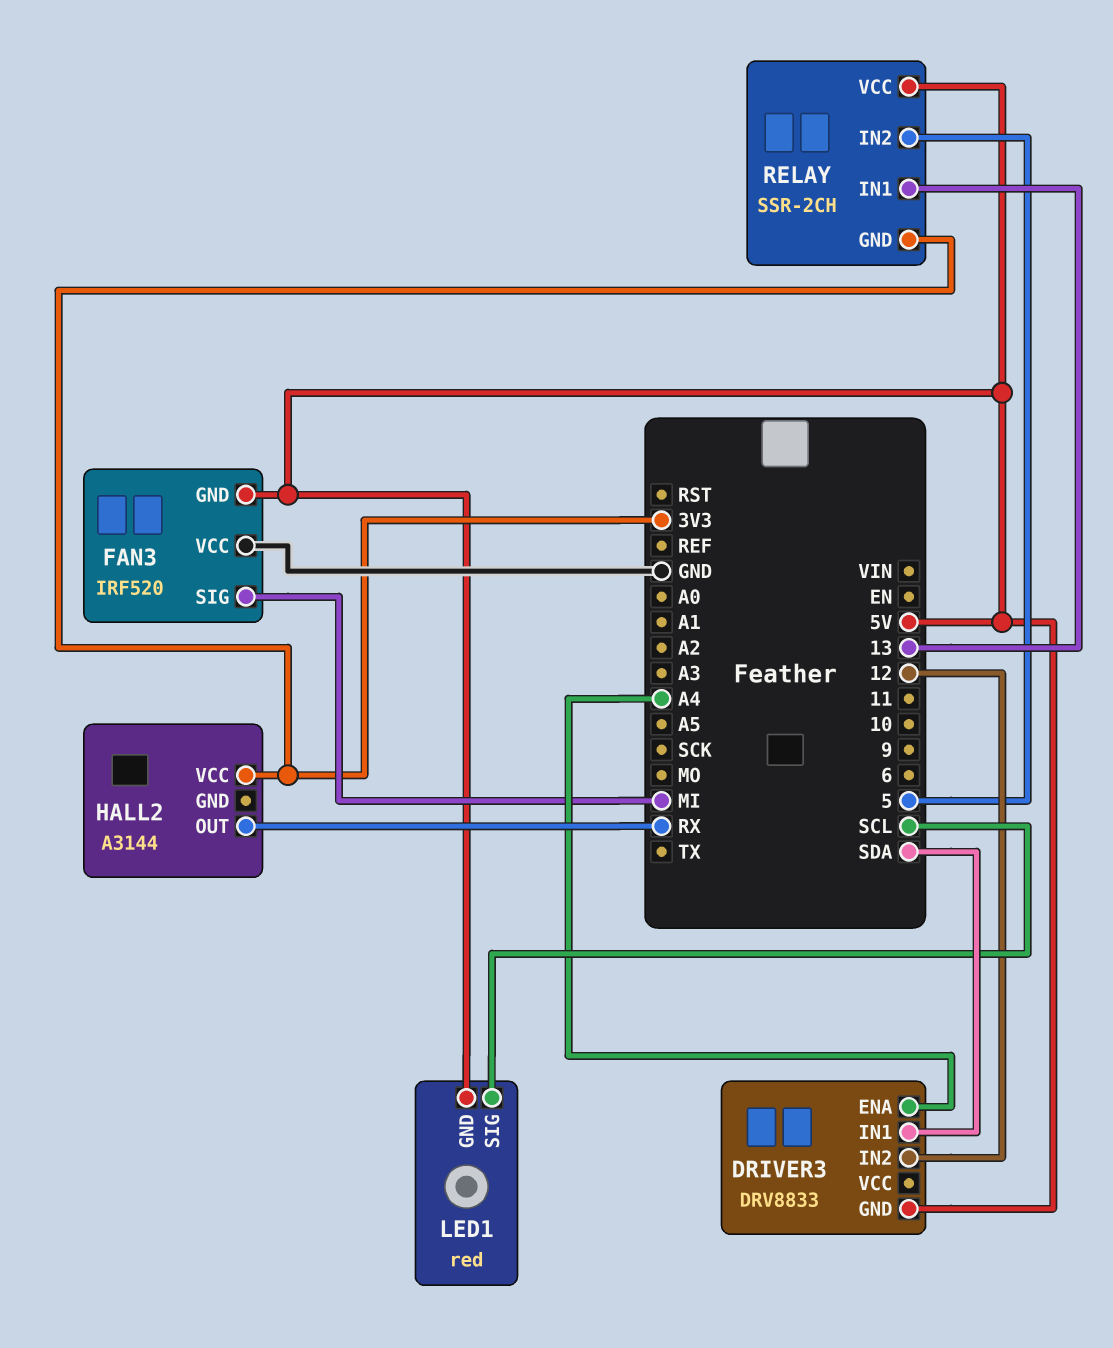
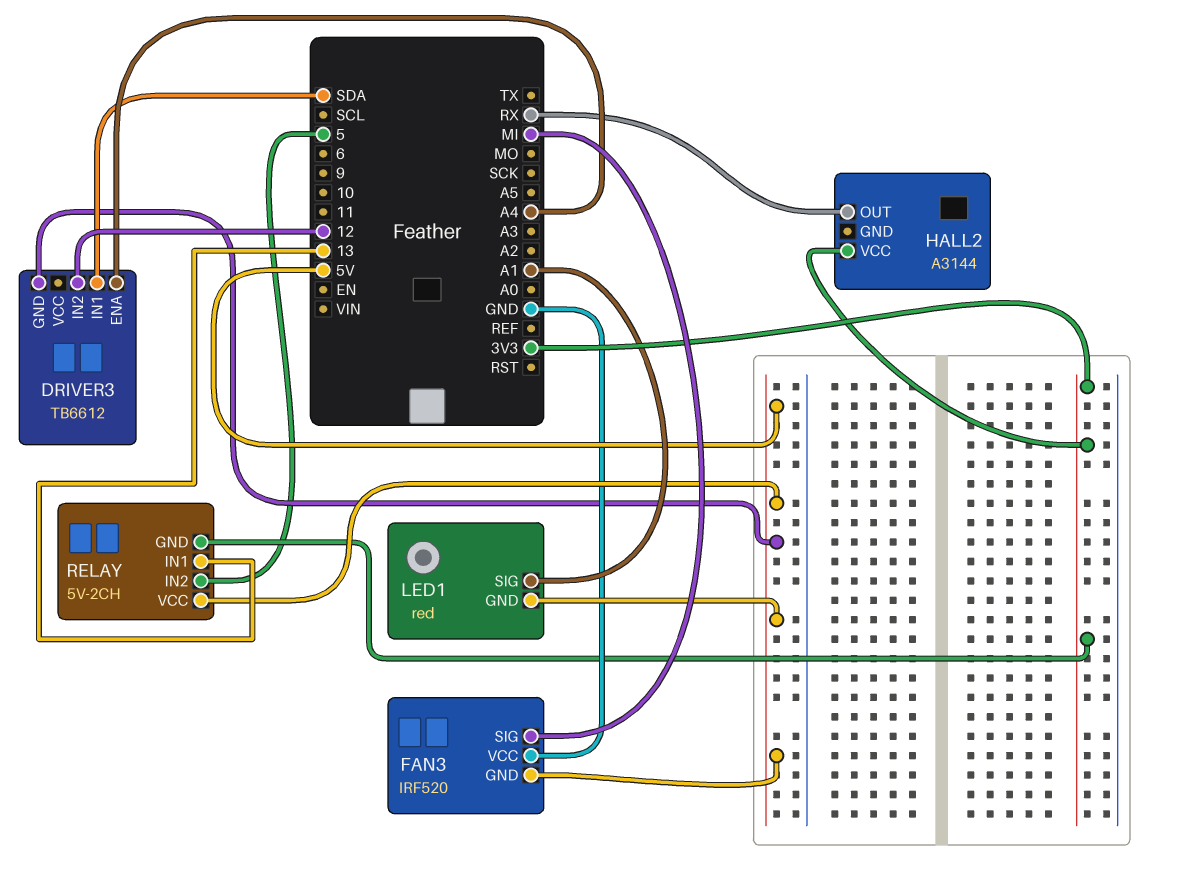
DRIVER3: DRV8833 -> TB6612
LED1 pin SIG: SCL -> A1
RELAY: SSR-2CH -> 5V-2CH

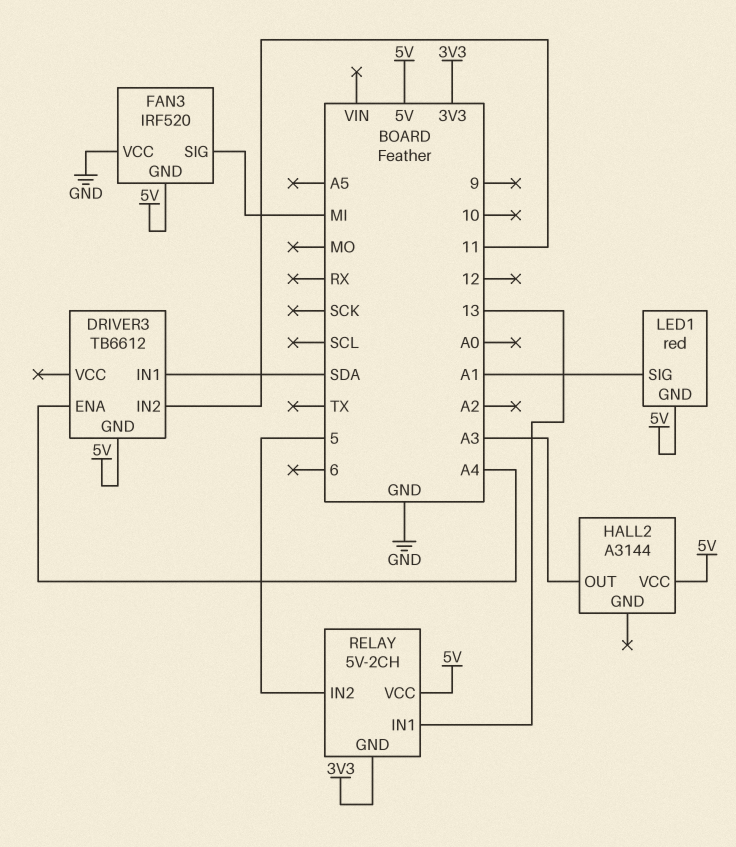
DRIVER3 pin IN2: 12 -> 11
HALL2 pin OUT: RX -> A3
HALL2 pin VCC: 3V3 -> 5V

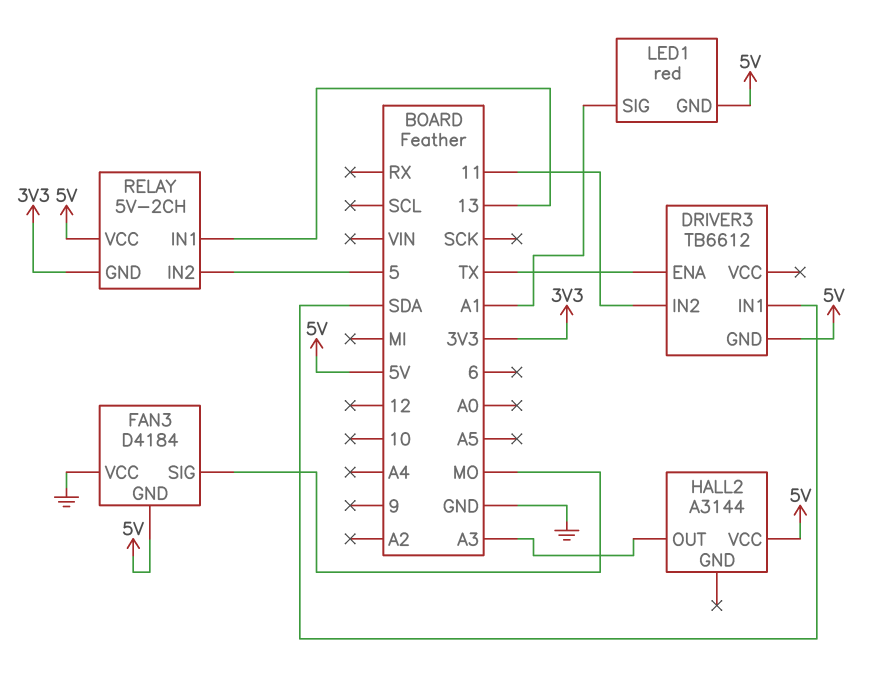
DRIVER3 pin ENA: A4 -> TX
FAN3: IRF520 -> D4184
FAN3 pin SIG: MI -> MO

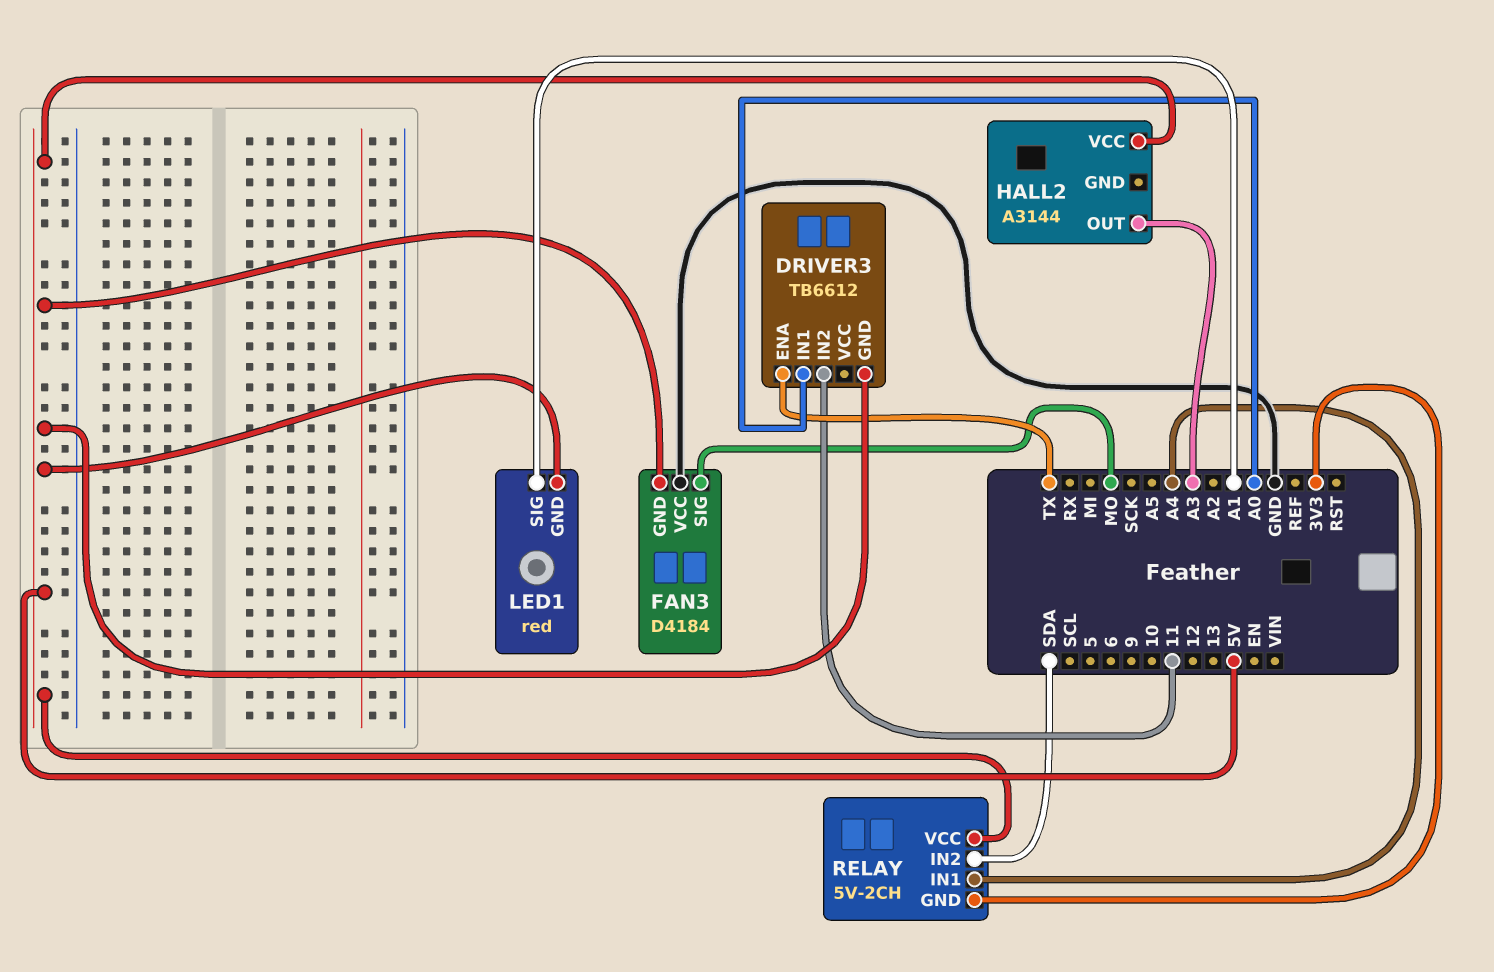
DRIVER3 pin IN1: SDA -> A0
RELAY pin IN1: 13 -> A4
RELAY pin IN2: 5 -> SDA

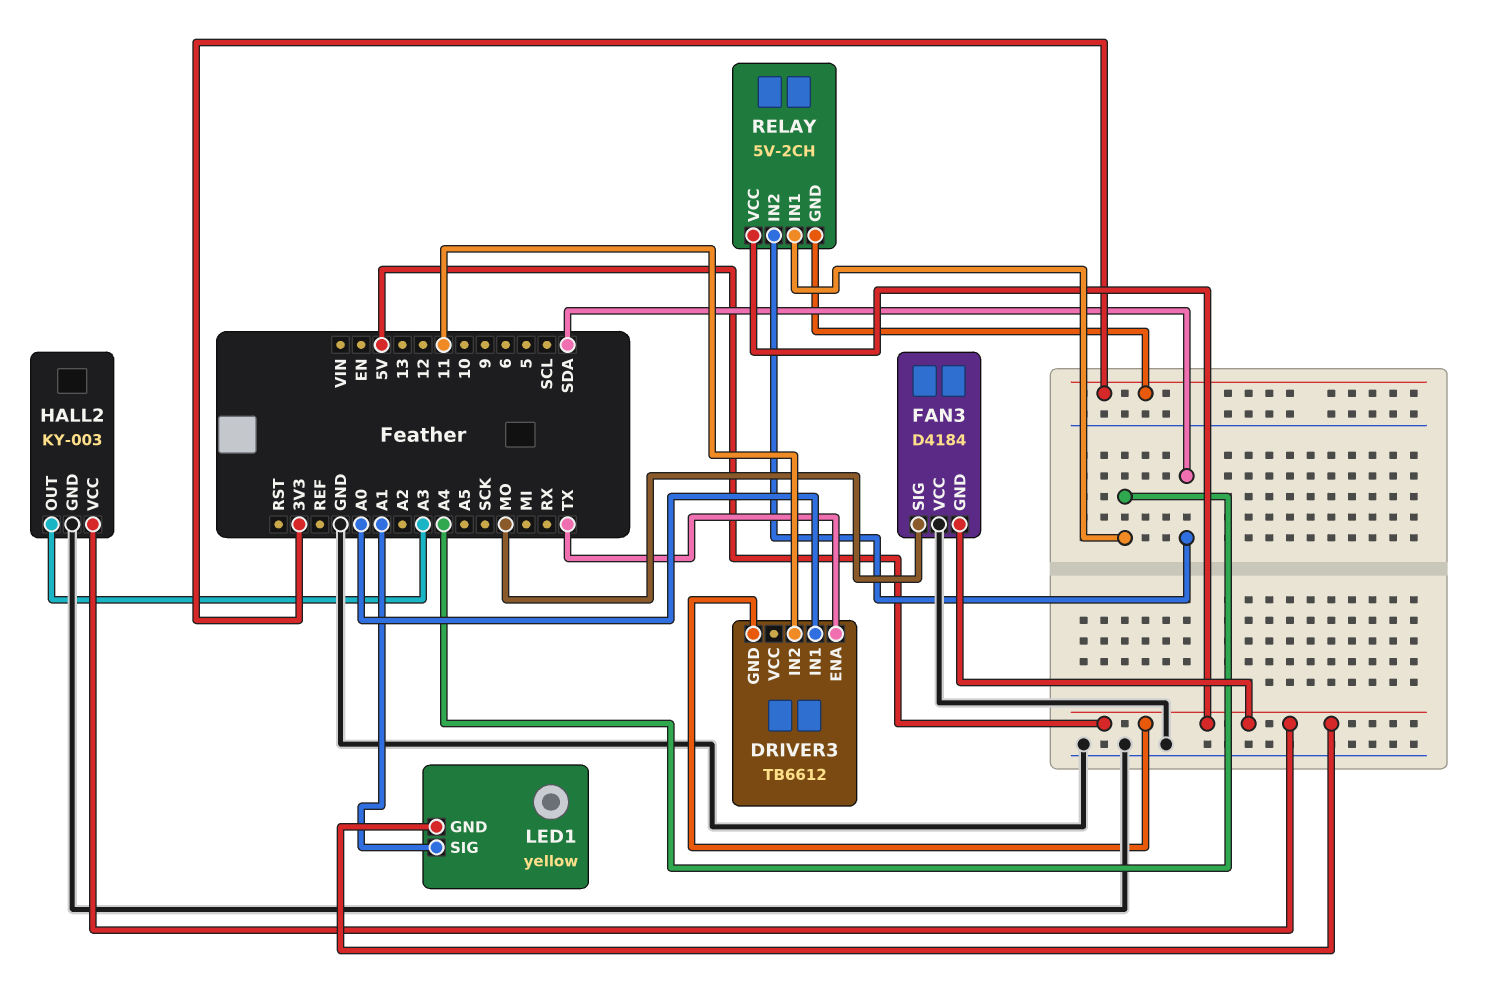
HALL2: A3144 -> KY-003
HALL2 pin GND: none -> GND
LED1: red -> yellow

